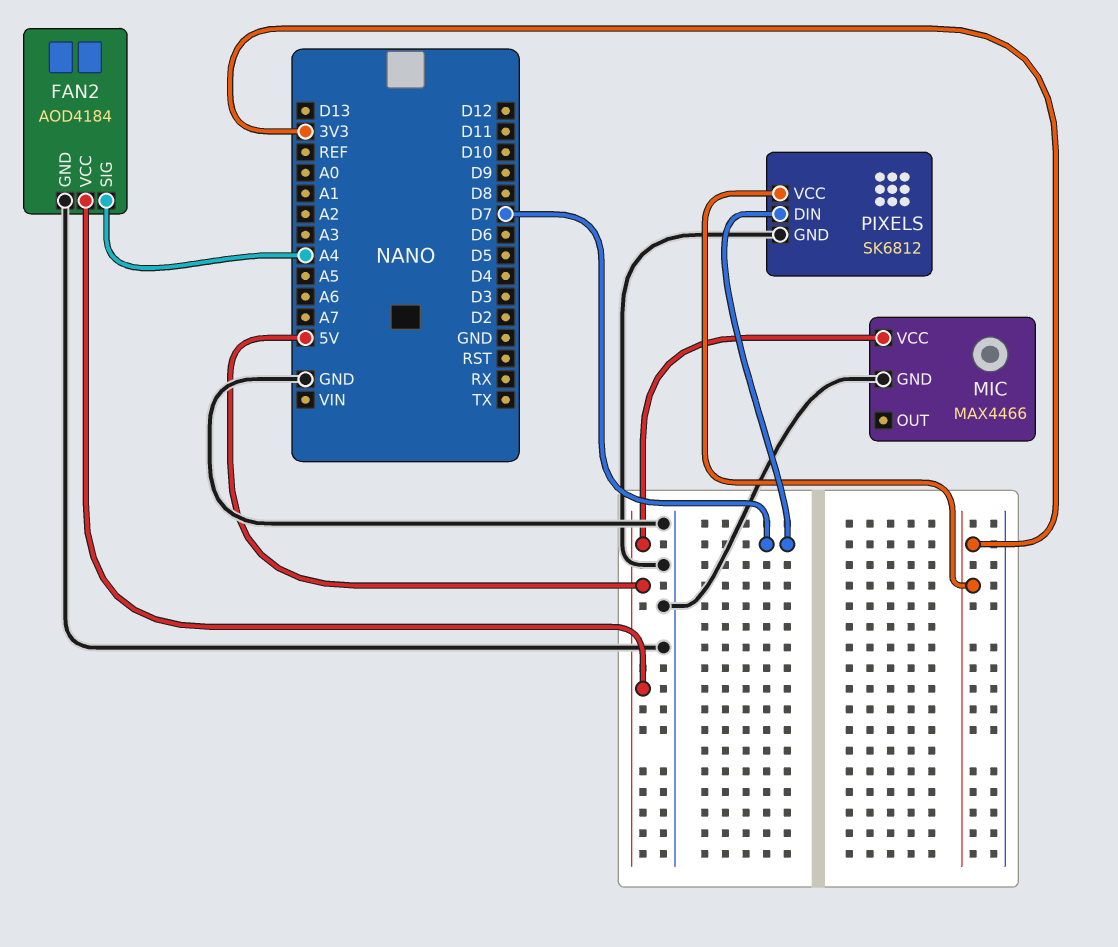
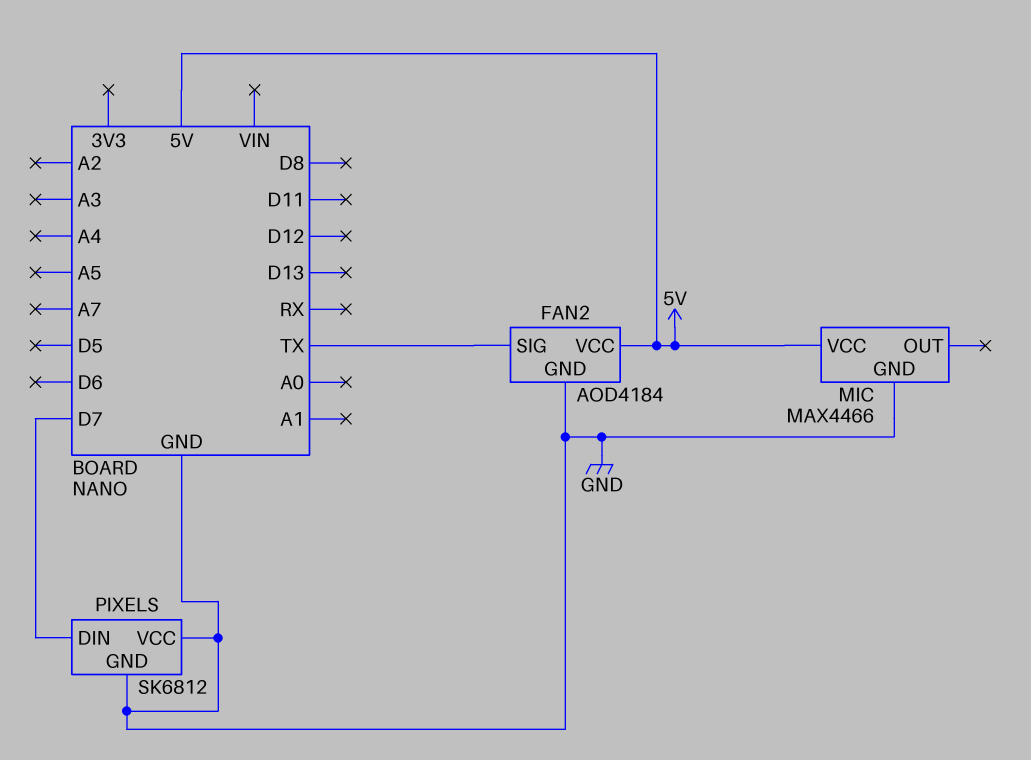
FAN2 pin SIG: A4 -> TX
PIXELS pin VCC: 3V3 -> GND

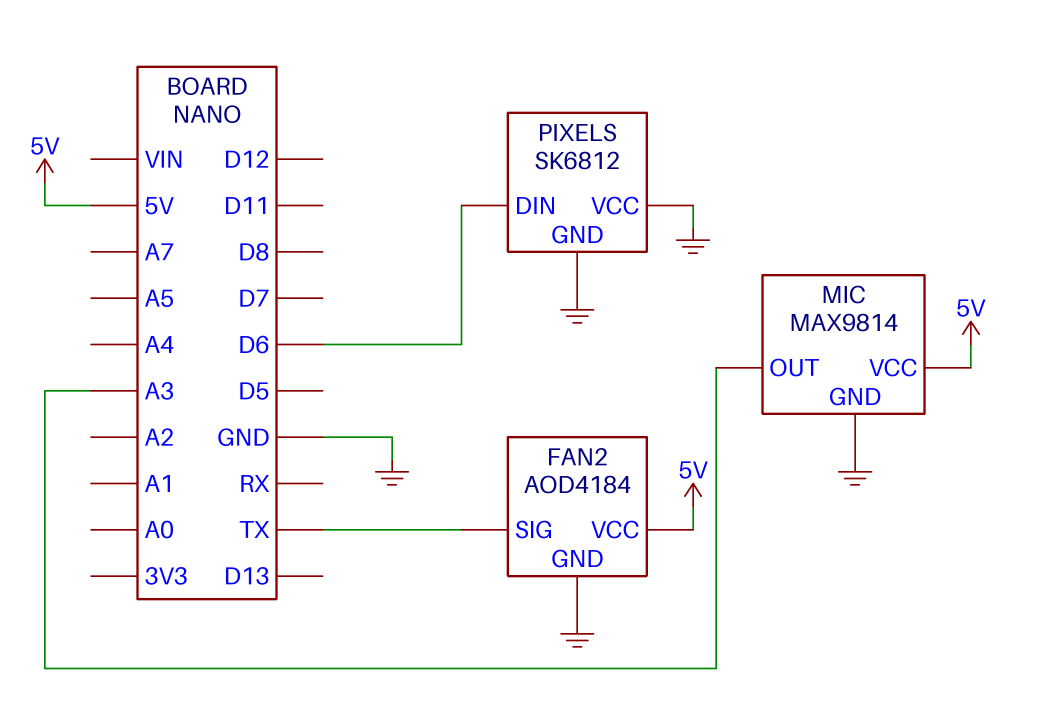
MIC: MAX4466 -> MAX9814
MIC pin OUT: none -> A3
PIXELS pin DIN: D7 -> D6

